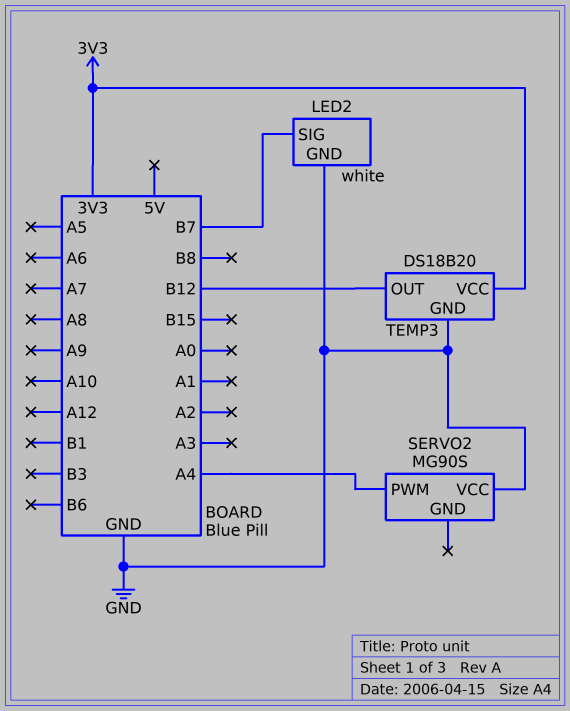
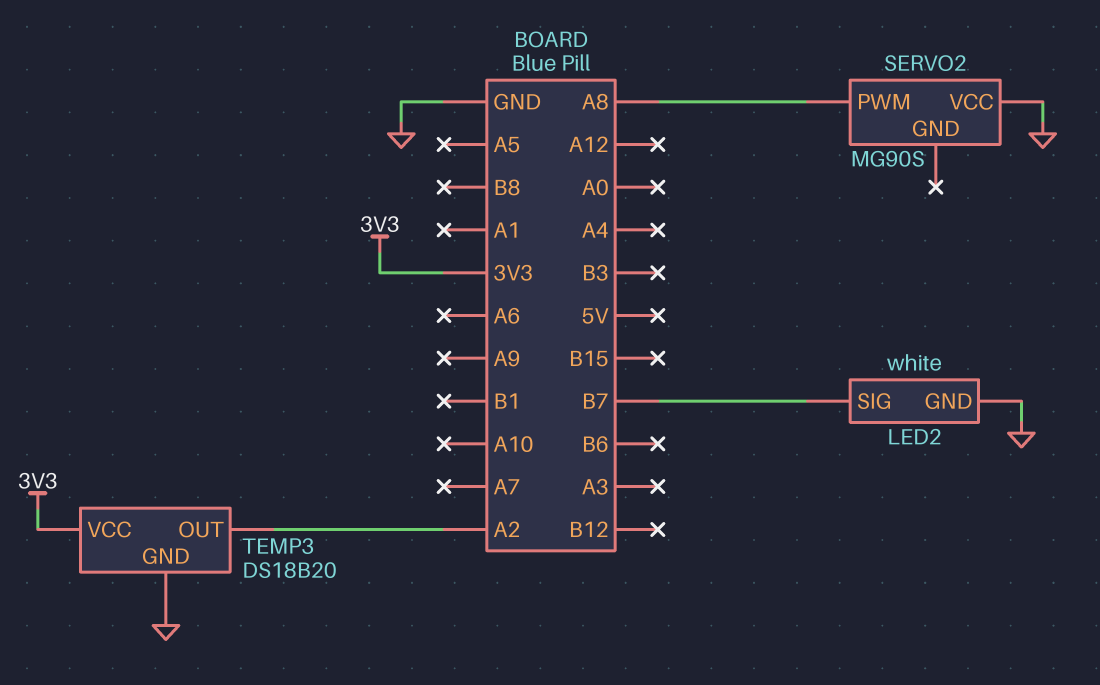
SERVO2 pin PWM: A4 -> A8
TEMP3 pin OUT: B12 -> A2

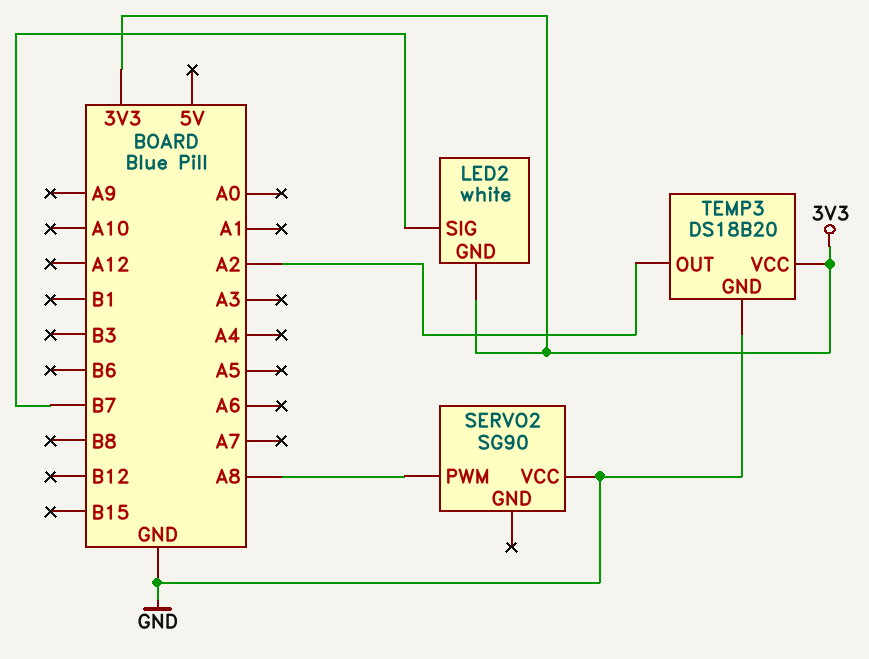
LED2 pin GND: GND -> 3V3
SERVO2: MG90S -> SG90

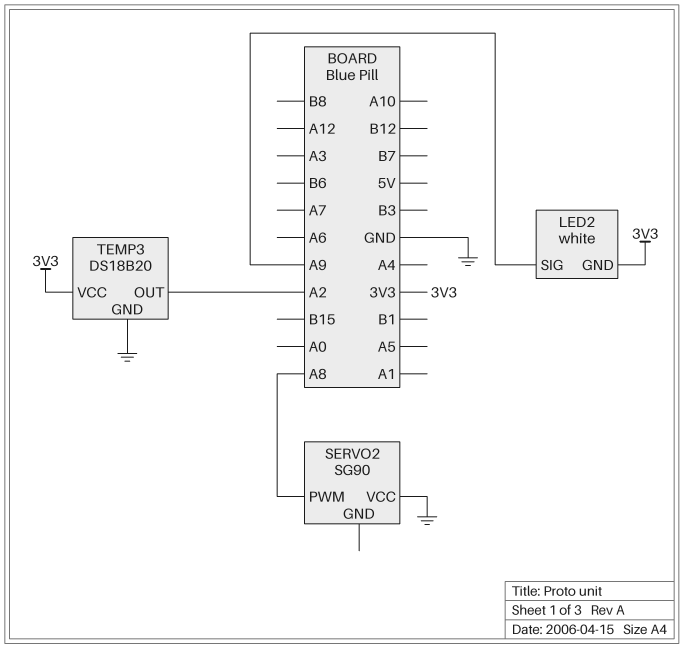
LED2 pin SIG: B7 -> A9

